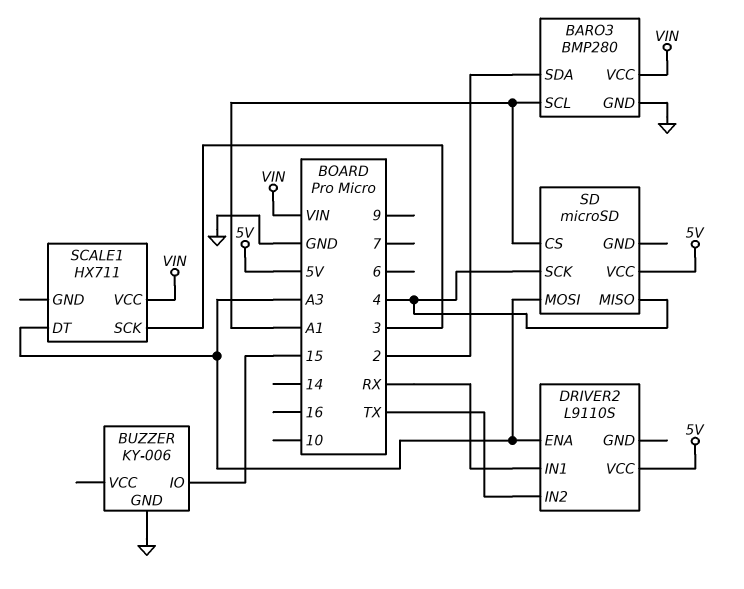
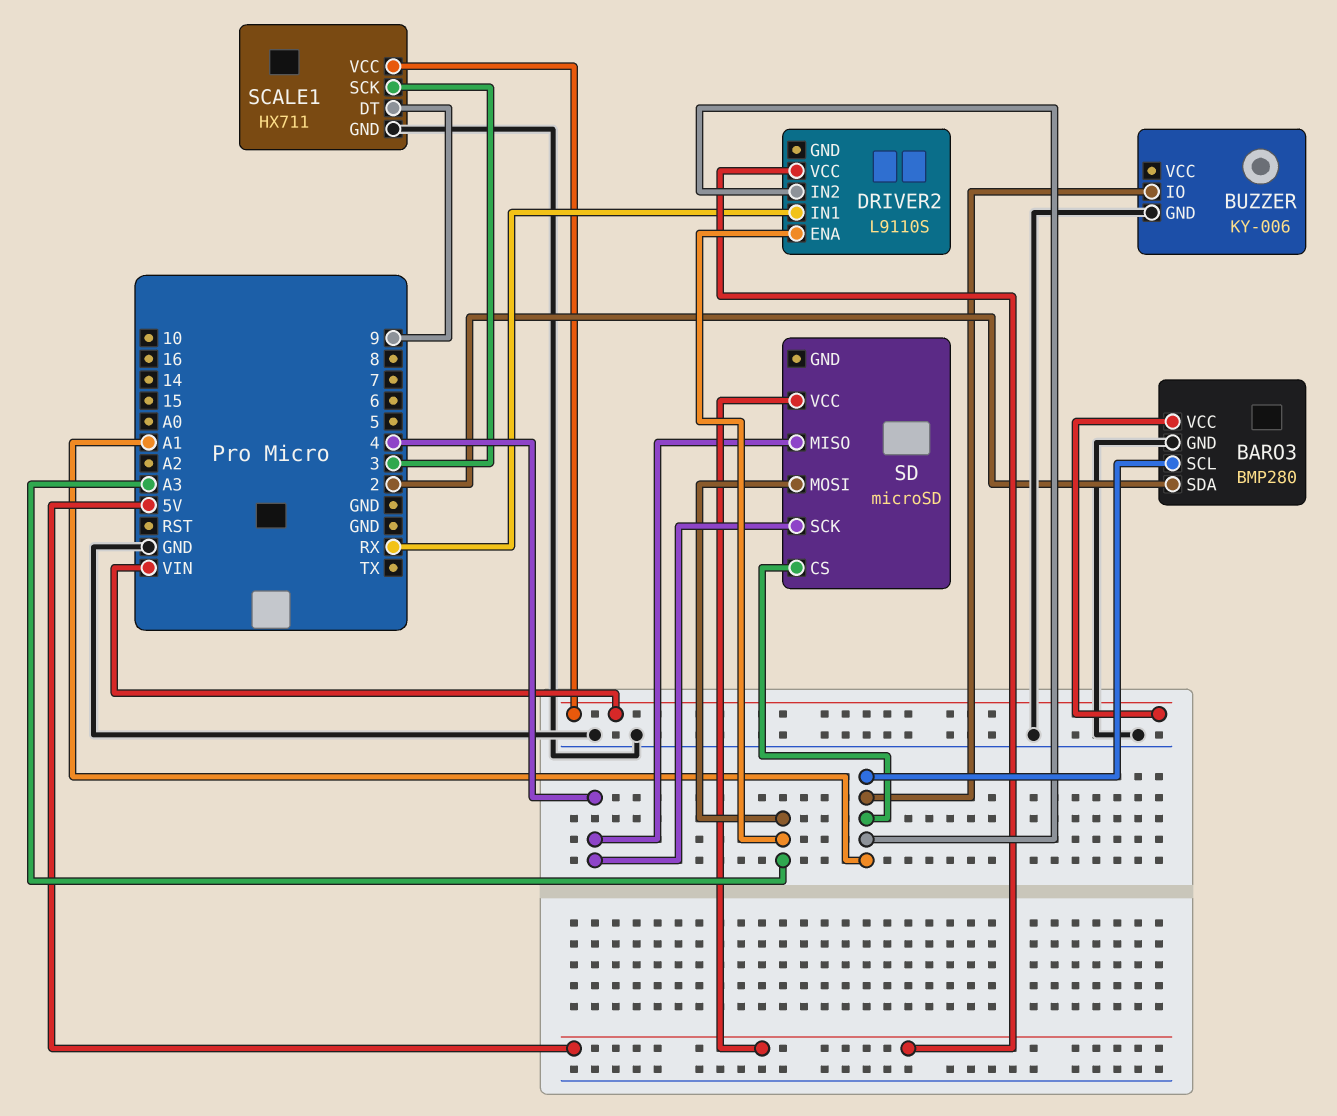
BUZZER pin IO: 15 -> A1
DRIVER2 pin IN2: TX -> A1
SCALE1 pin DT: A3 -> 9
SCALE1 pin GND: none -> GND

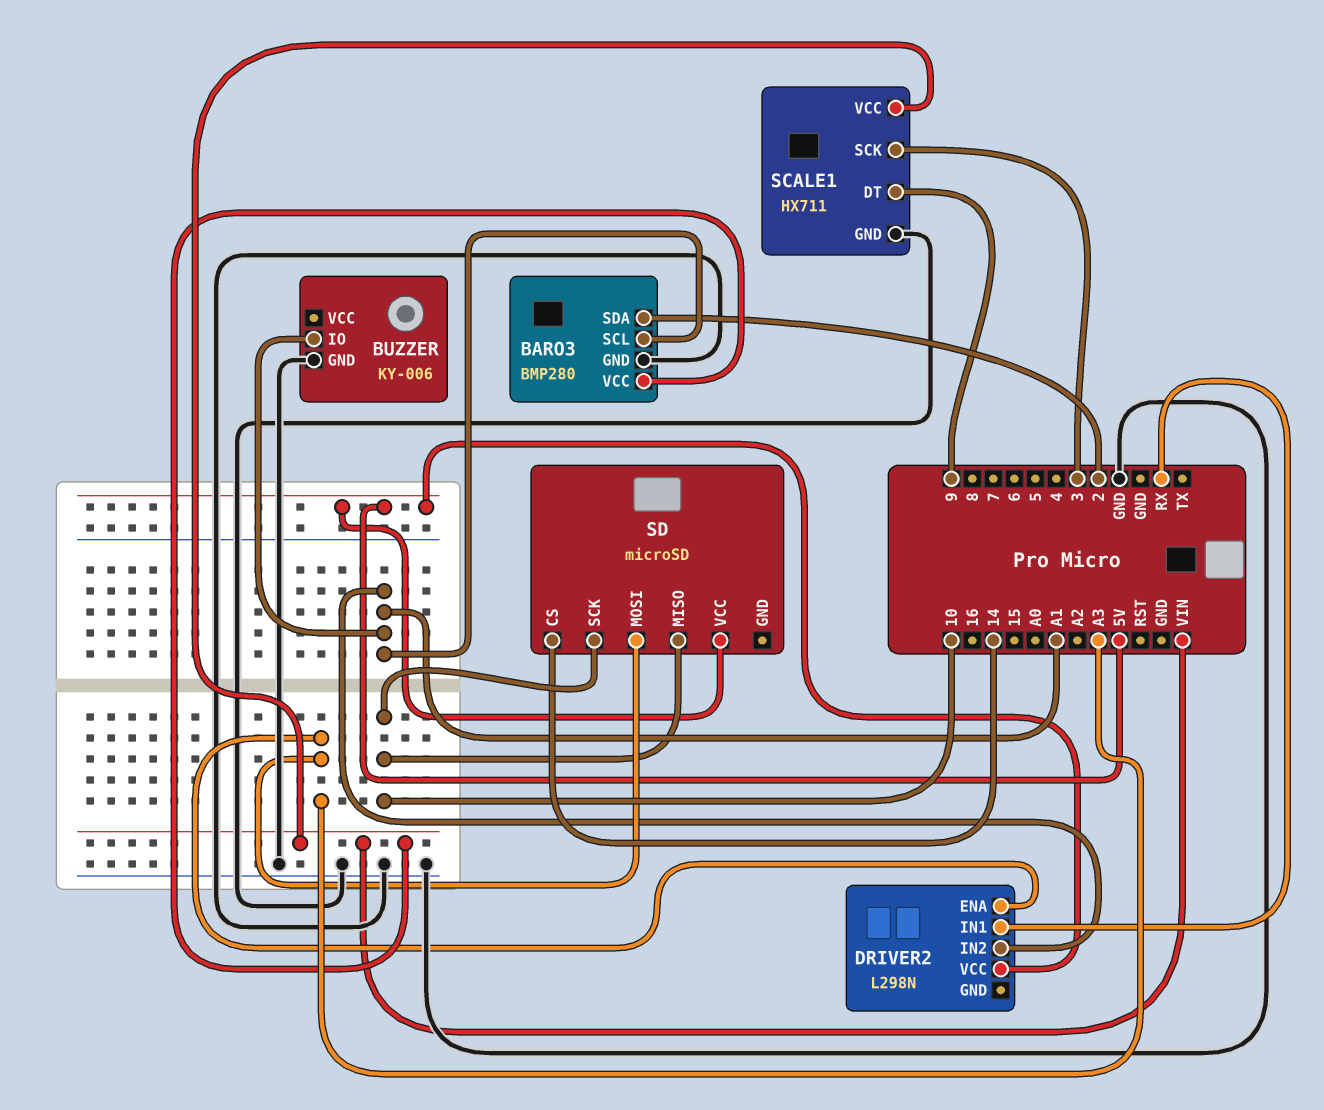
DRIVER2: L9110S -> L298N
SD pin CS: A1 -> 14
SD pin MISO: 4 -> 10
SD pin SCK: 4 -> 10

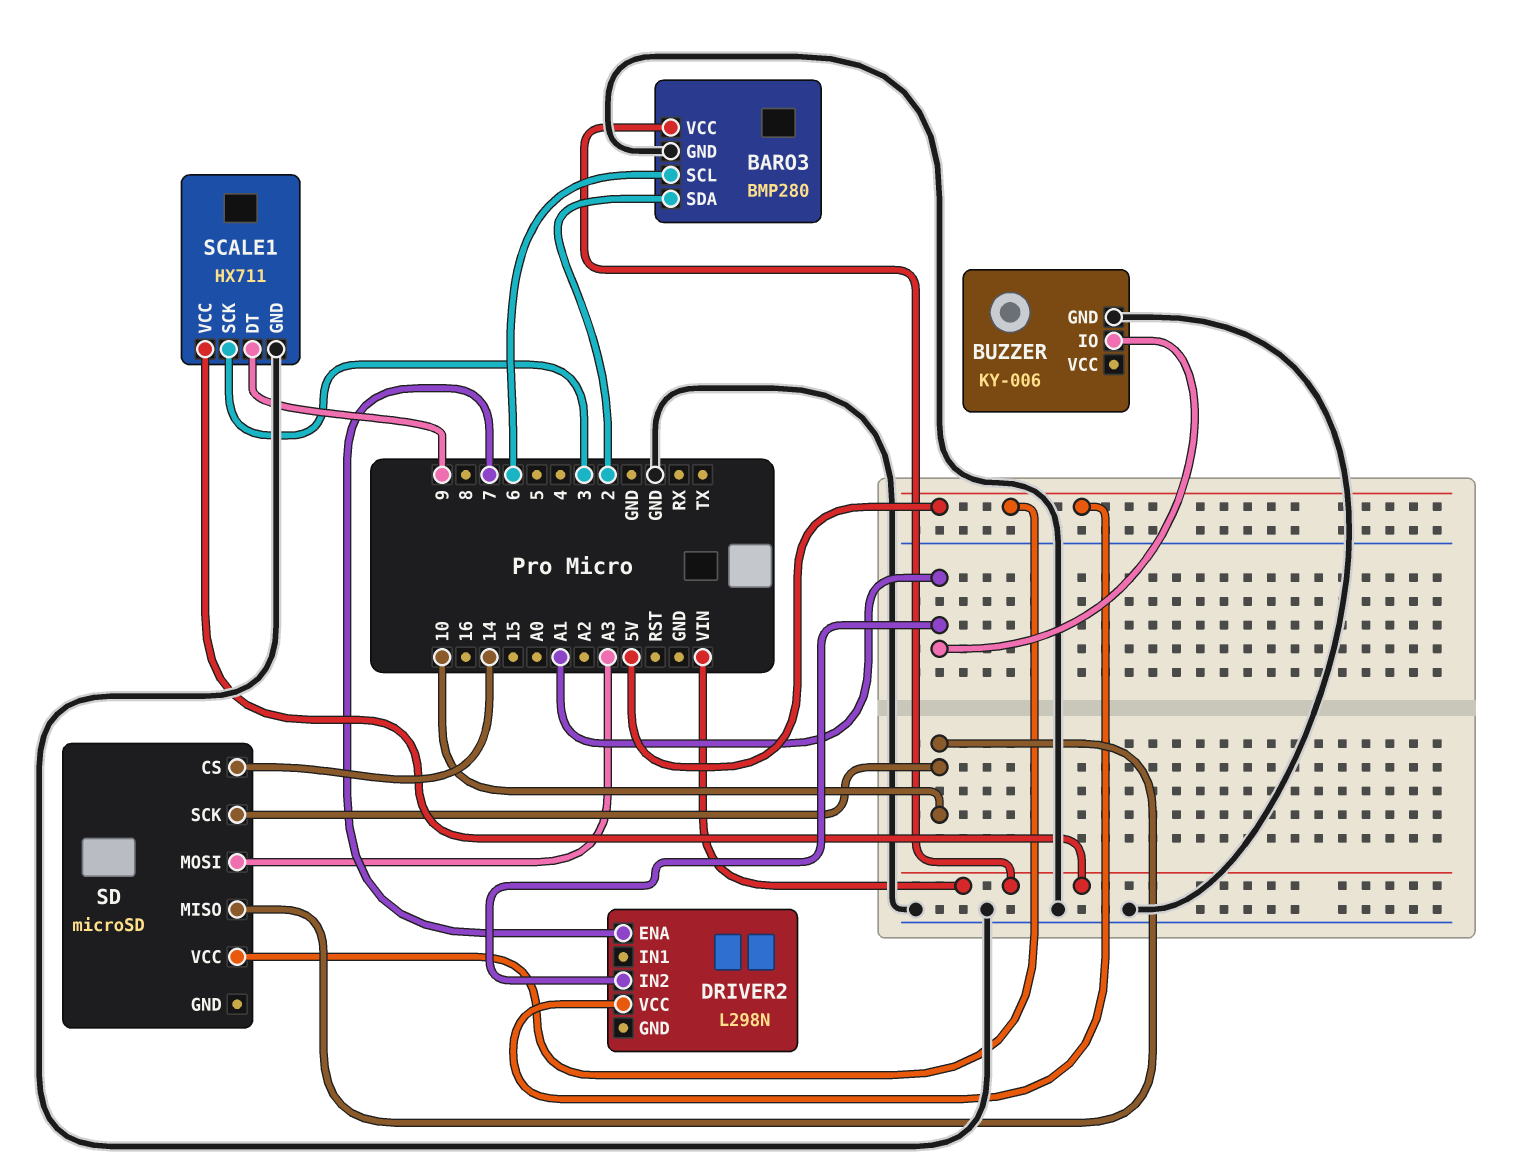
BARO3 pin SCL: A1 -> 6
DRIVER2 pin ENA: A3 -> 7
DRIVER2 pin IN1: RX -> none

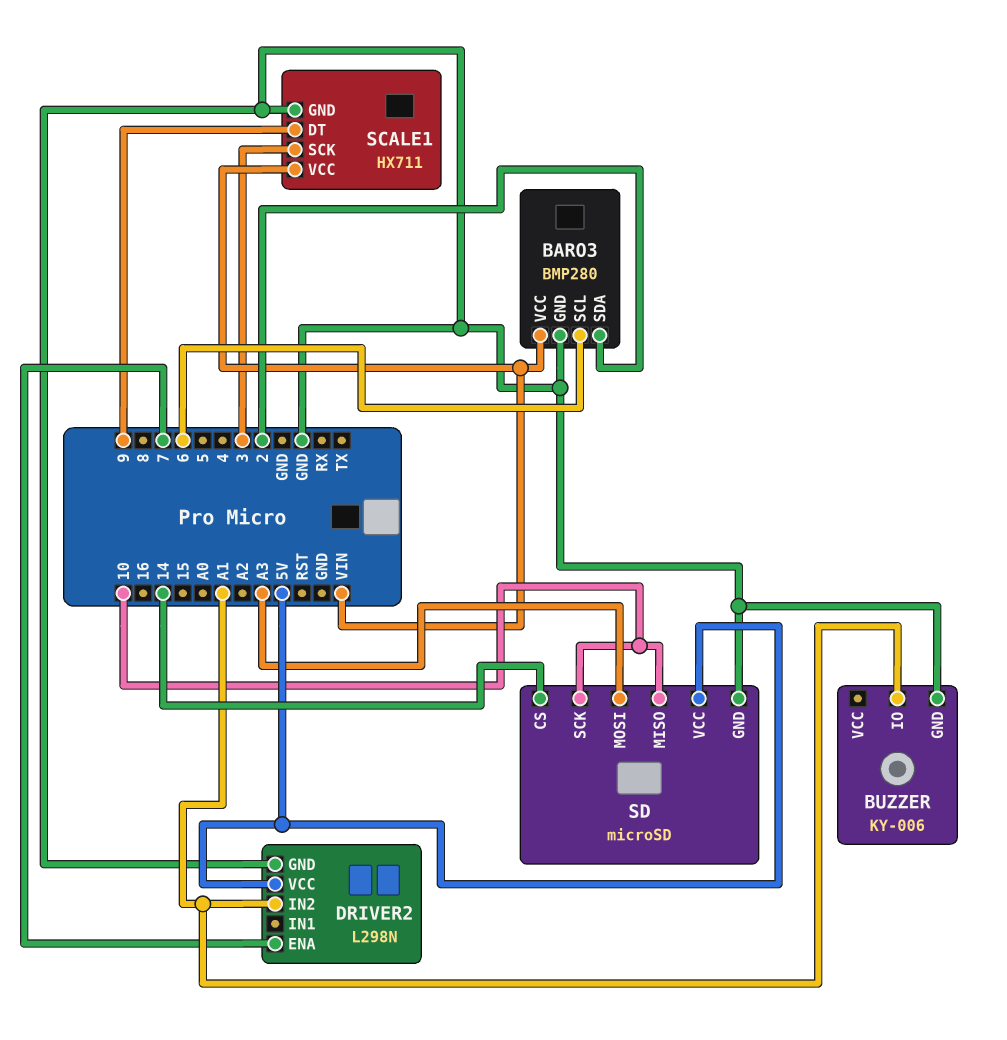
DRIVER2 pin GND: none -> GND
SD pin GND: none -> GND

